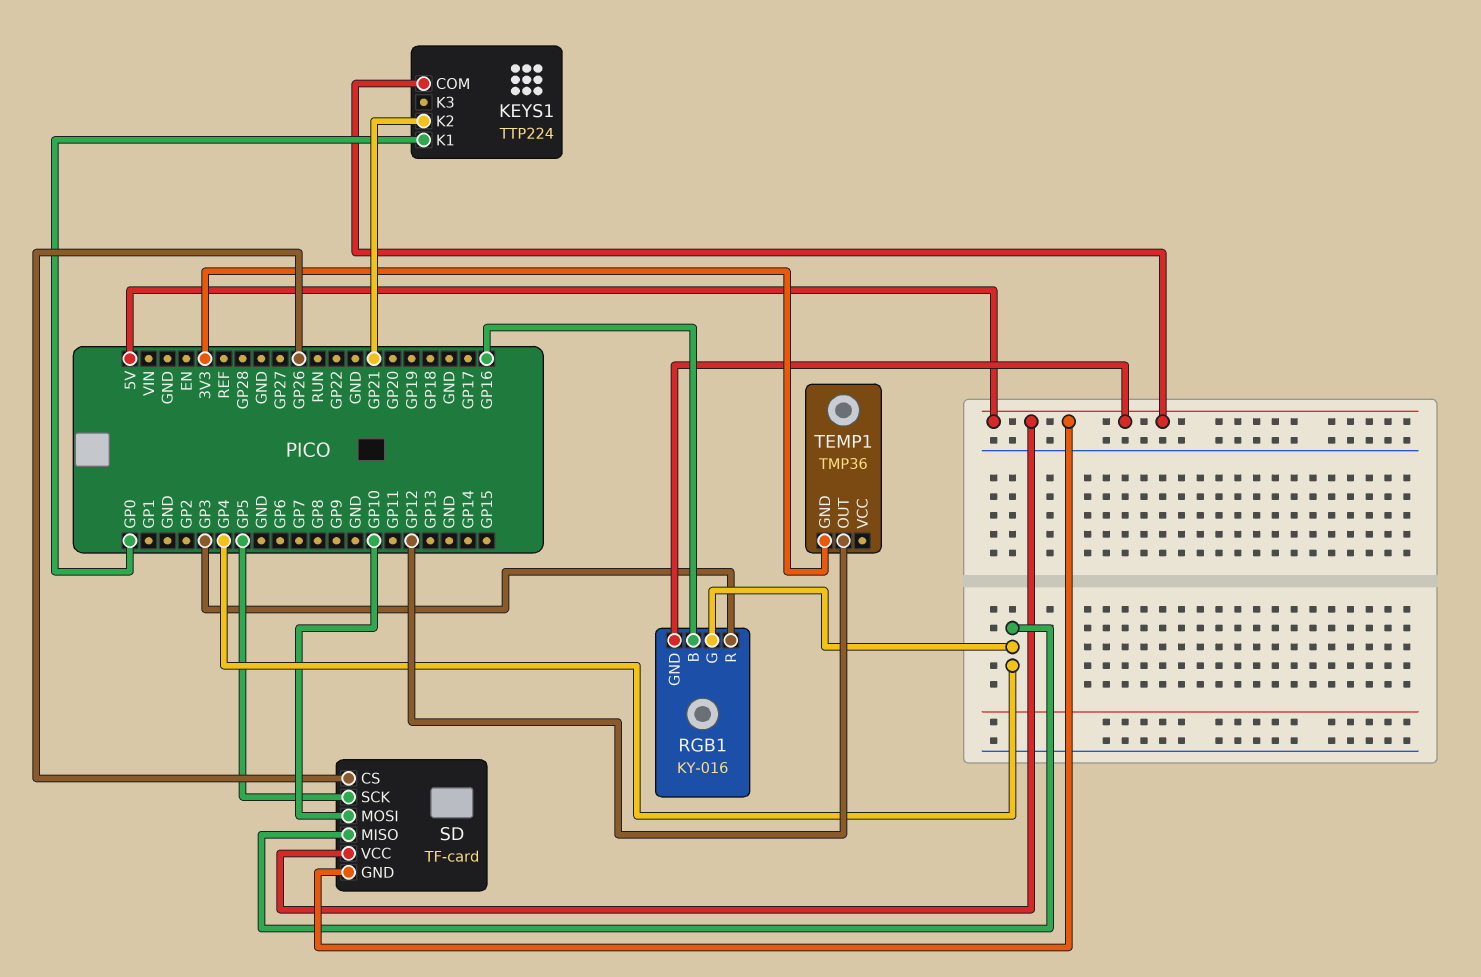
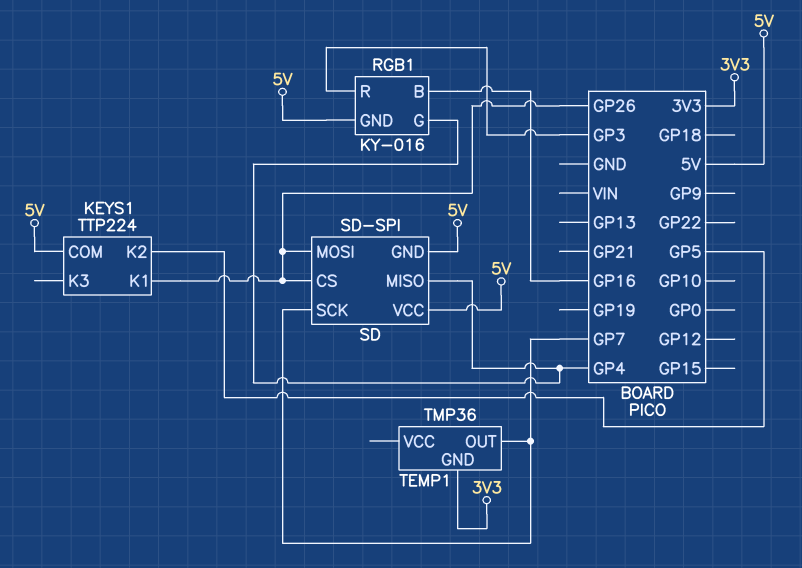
KEYS1 pin K1: GP0 -> GP26
KEYS1 pin K2: GP21 -> GP5
SD: TF-card -> SD-SPI
SD pin MOSI: GP10 -> GP26
SD pin SCK: GP5 -> GP7
TEMP1 pin OUT: GP12 -> GP7

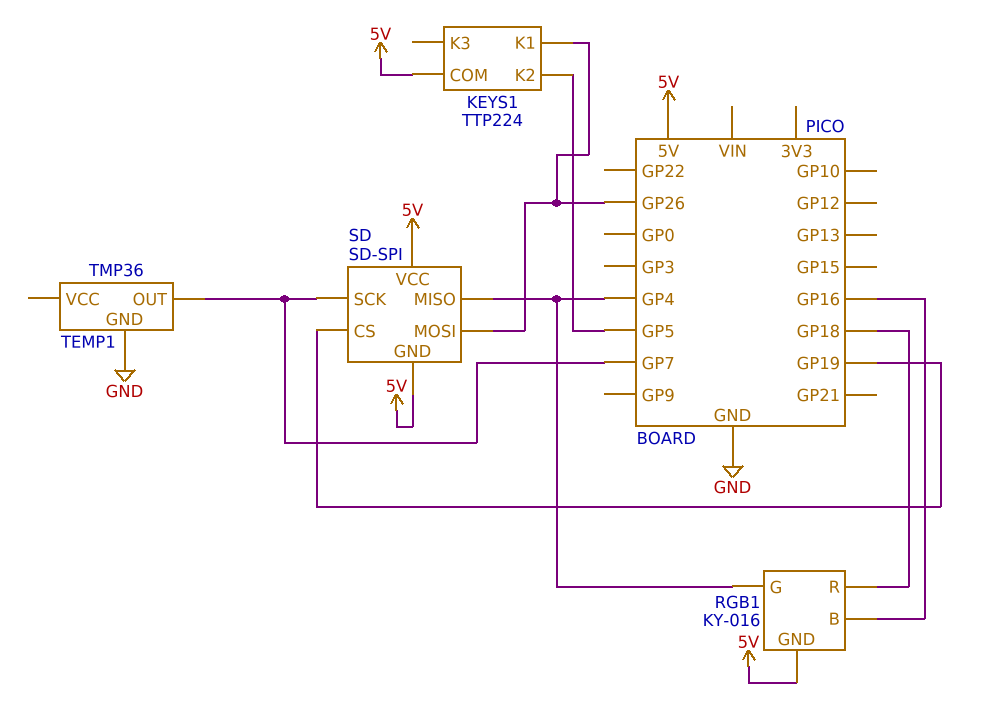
RGB1 pin R: GP3 -> GP18
SD pin CS: GP26 -> GP19
TEMP1 pin GND: 3V3 -> GND

